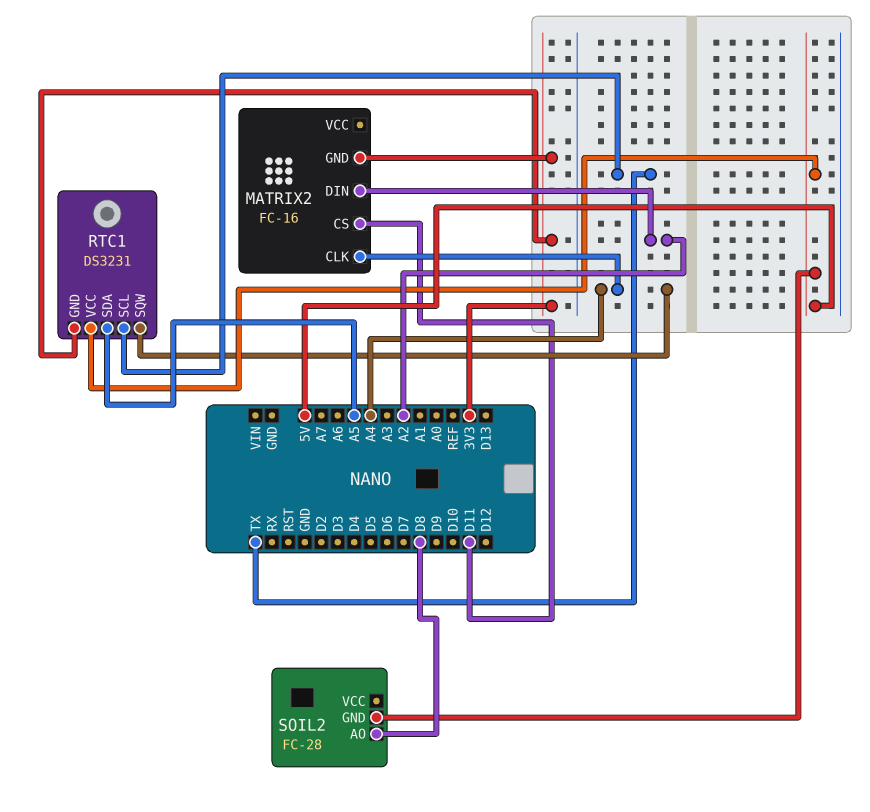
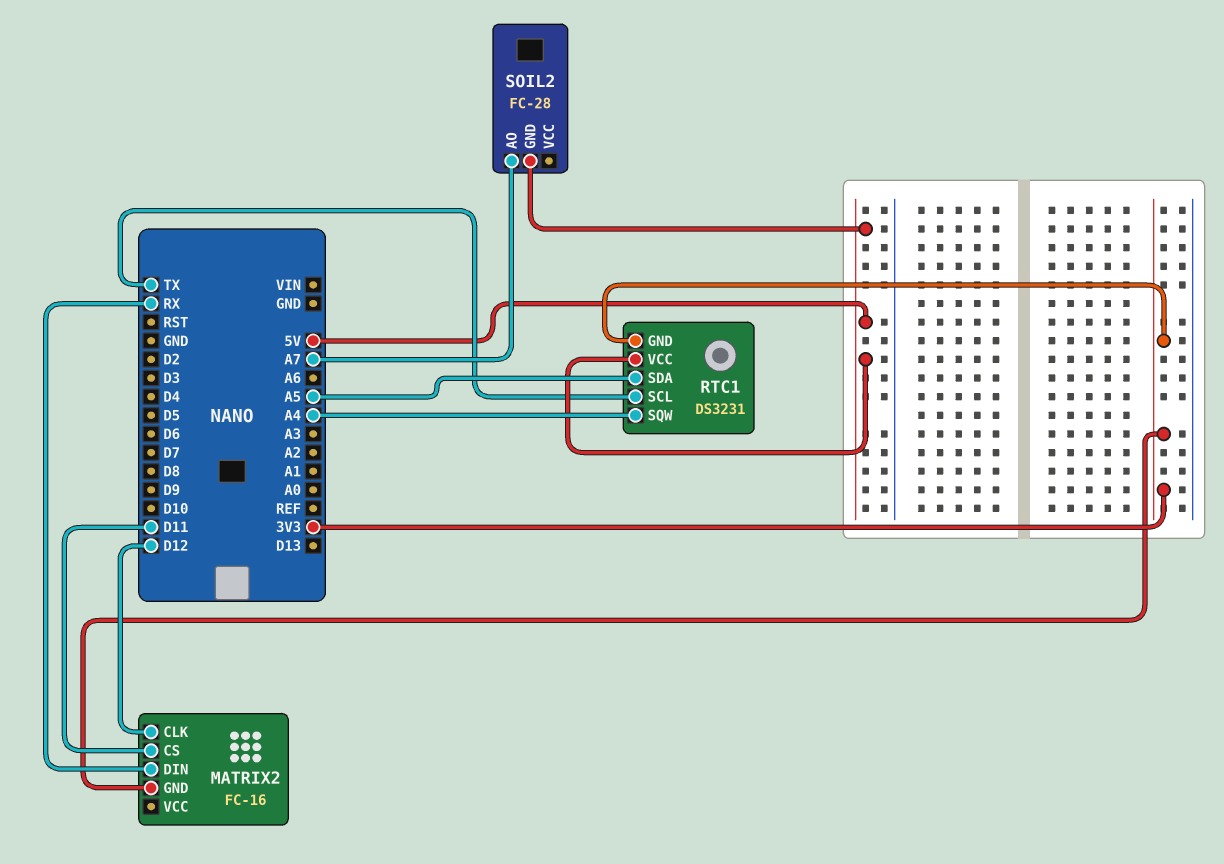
MATRIX2 pin CLK: A4 -> D12
MATRIX2 pin DIN: A2 -> RX
SOIL2 pin AO: D8 -> A7

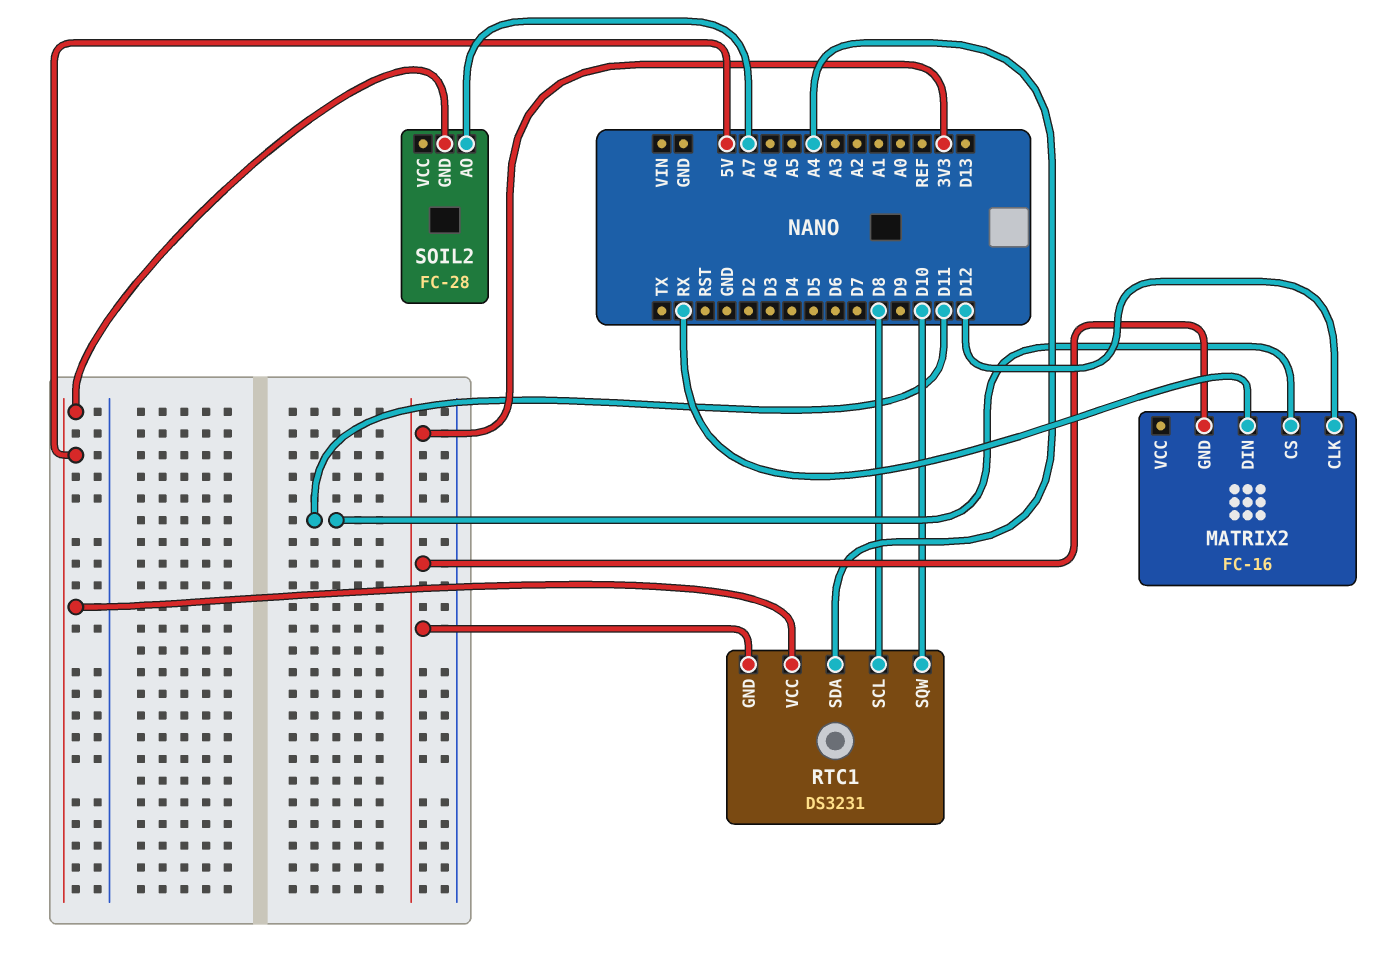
RTC1 pin SCL: TX -> D8
RTC1 pin SDA: A5 -> A4
RTC1 pin SQW: A4 -> D10

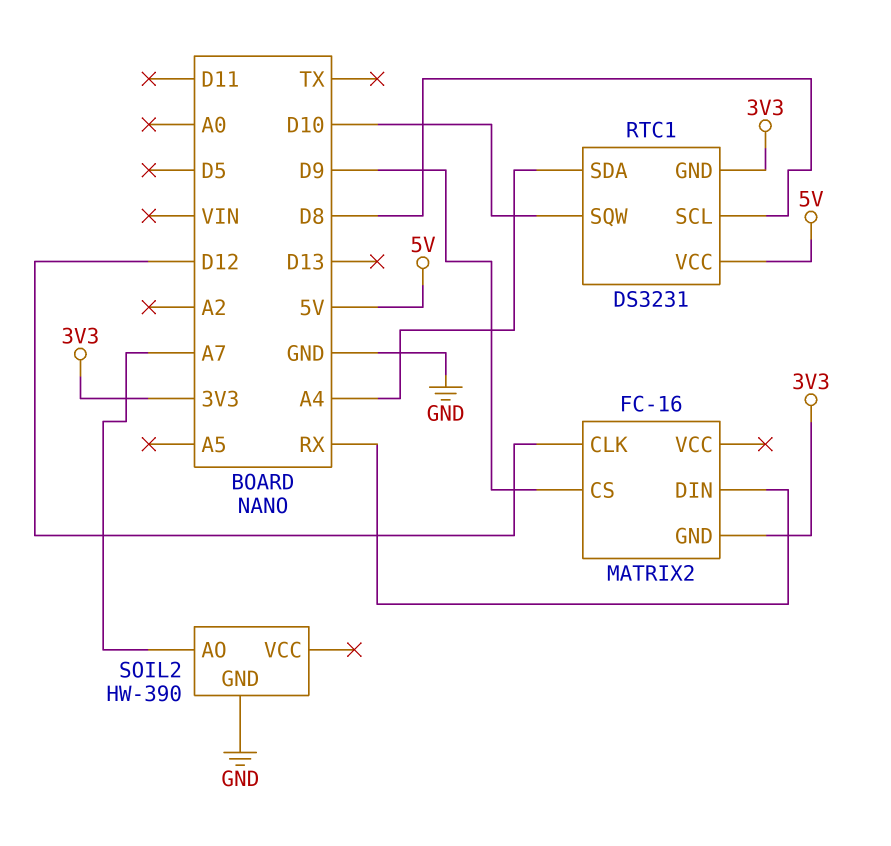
MATRIX2 pin CS: D11 -> D9
SOIL2: FC-28 -> HW-390
SOIL2 pin GND: 5V -> GND

